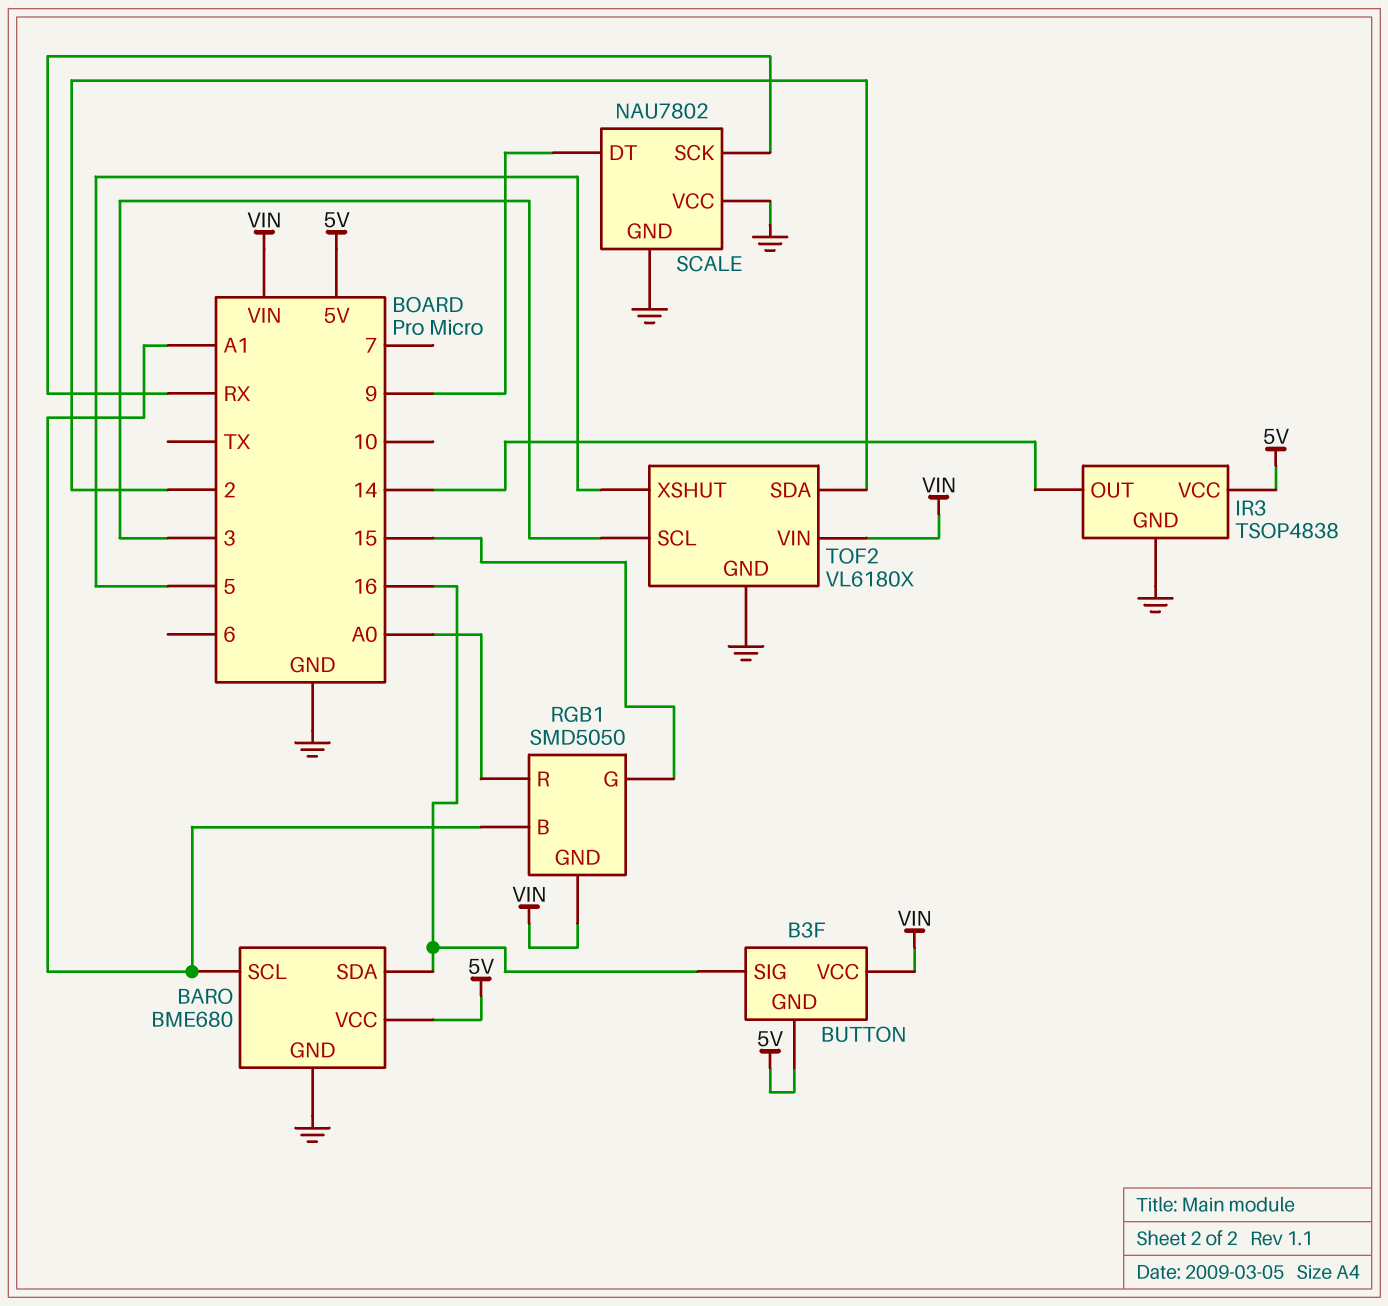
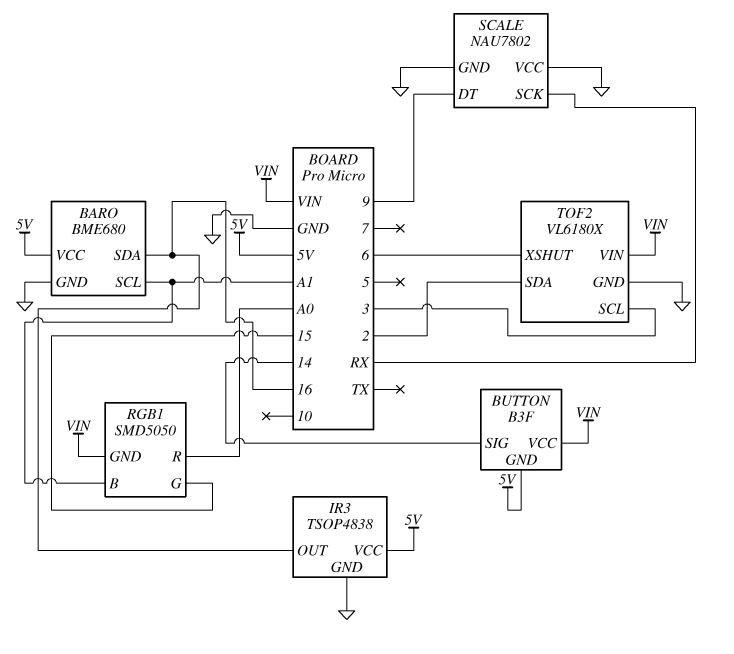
BUTTON pin SIG: 16 -> 14
IR3 pin OUT: 14 -> 16
TOF2 pin XSHUT: 5 -> 6

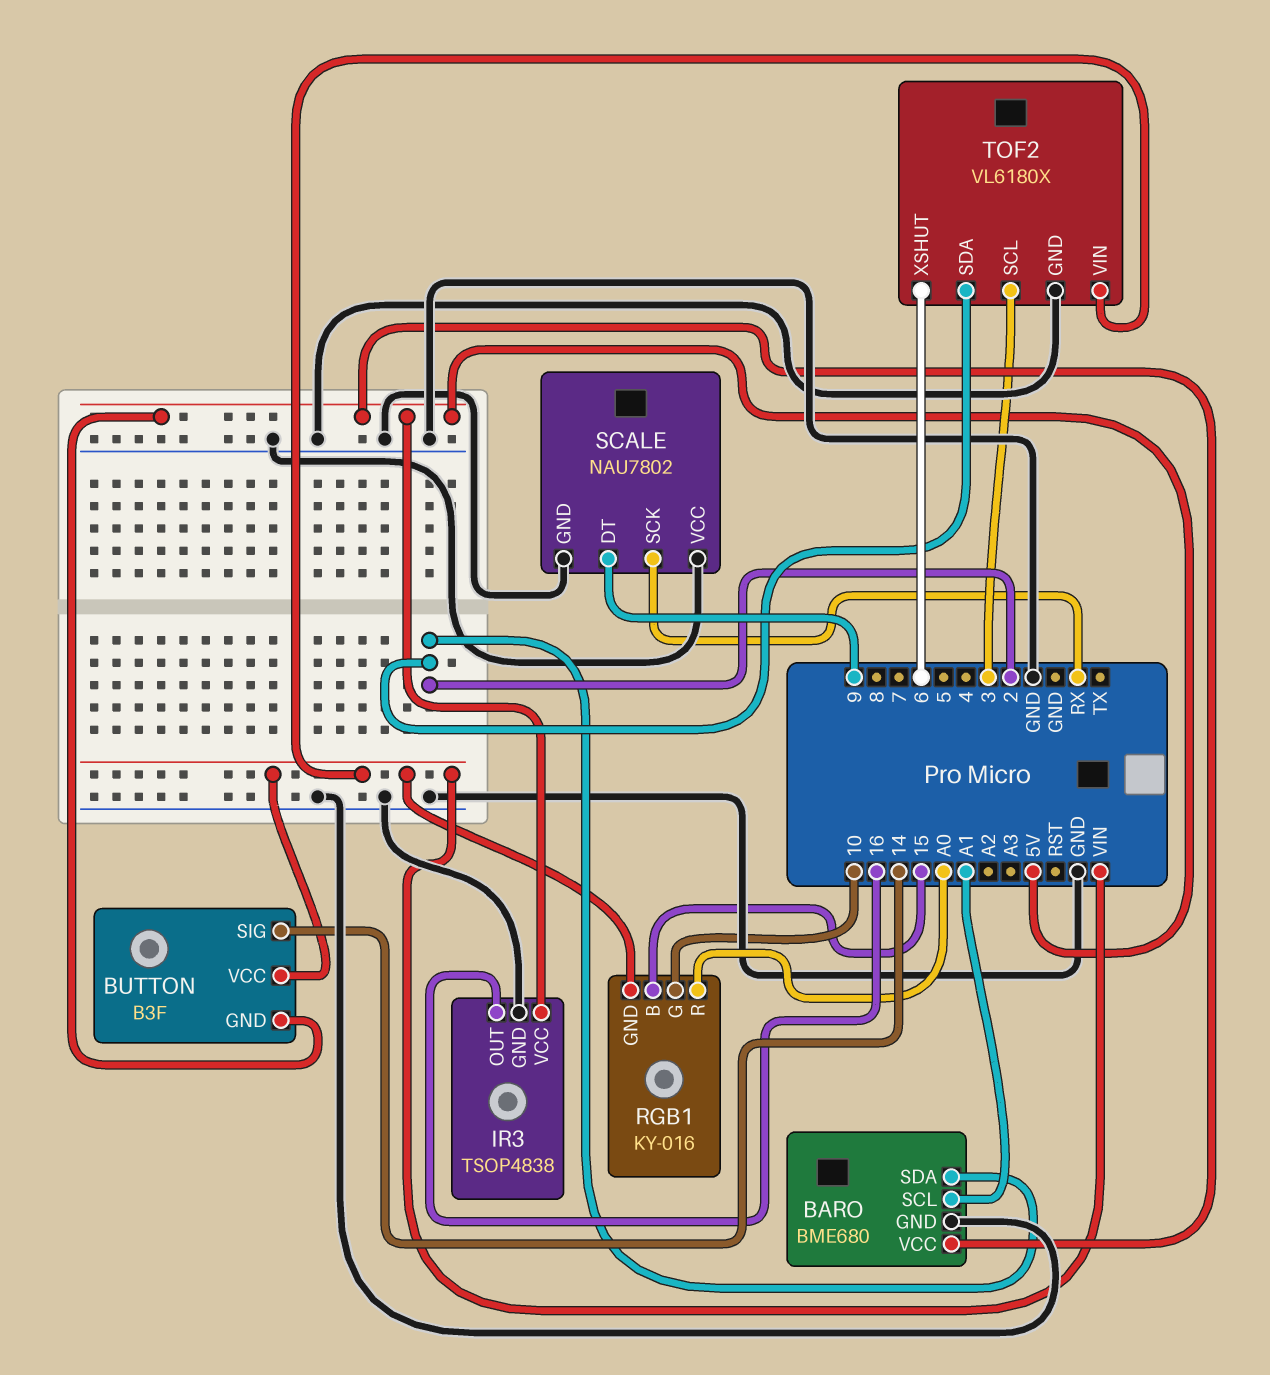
BARO pin SDA: 16 -> 2
RGB1: SMD5050 -> KY-016
RGB1 pin B: A1 -> 15
RGB1 pin G: 15 -> 10

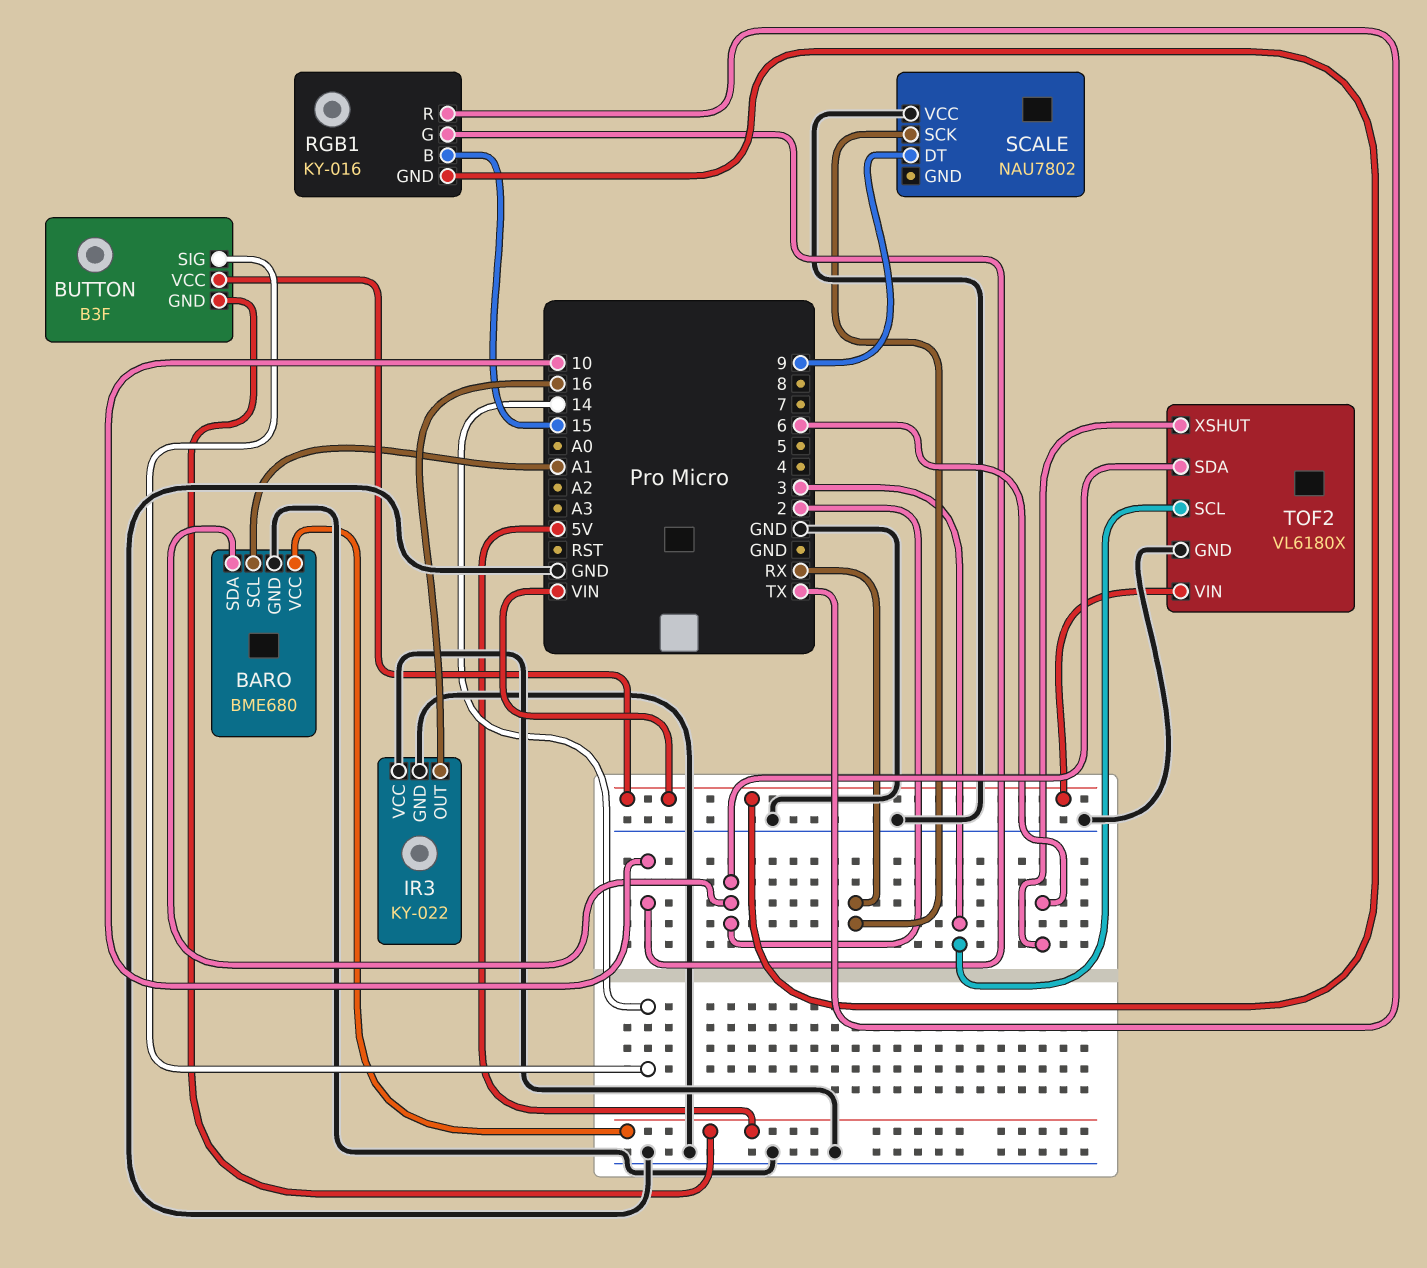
IR3: TSOP4838 -> KY-022
IR3 pin VCC: 5V -> GND
RGB1 pin R: A0 -> TX
SCALE pin GND: GND -> none

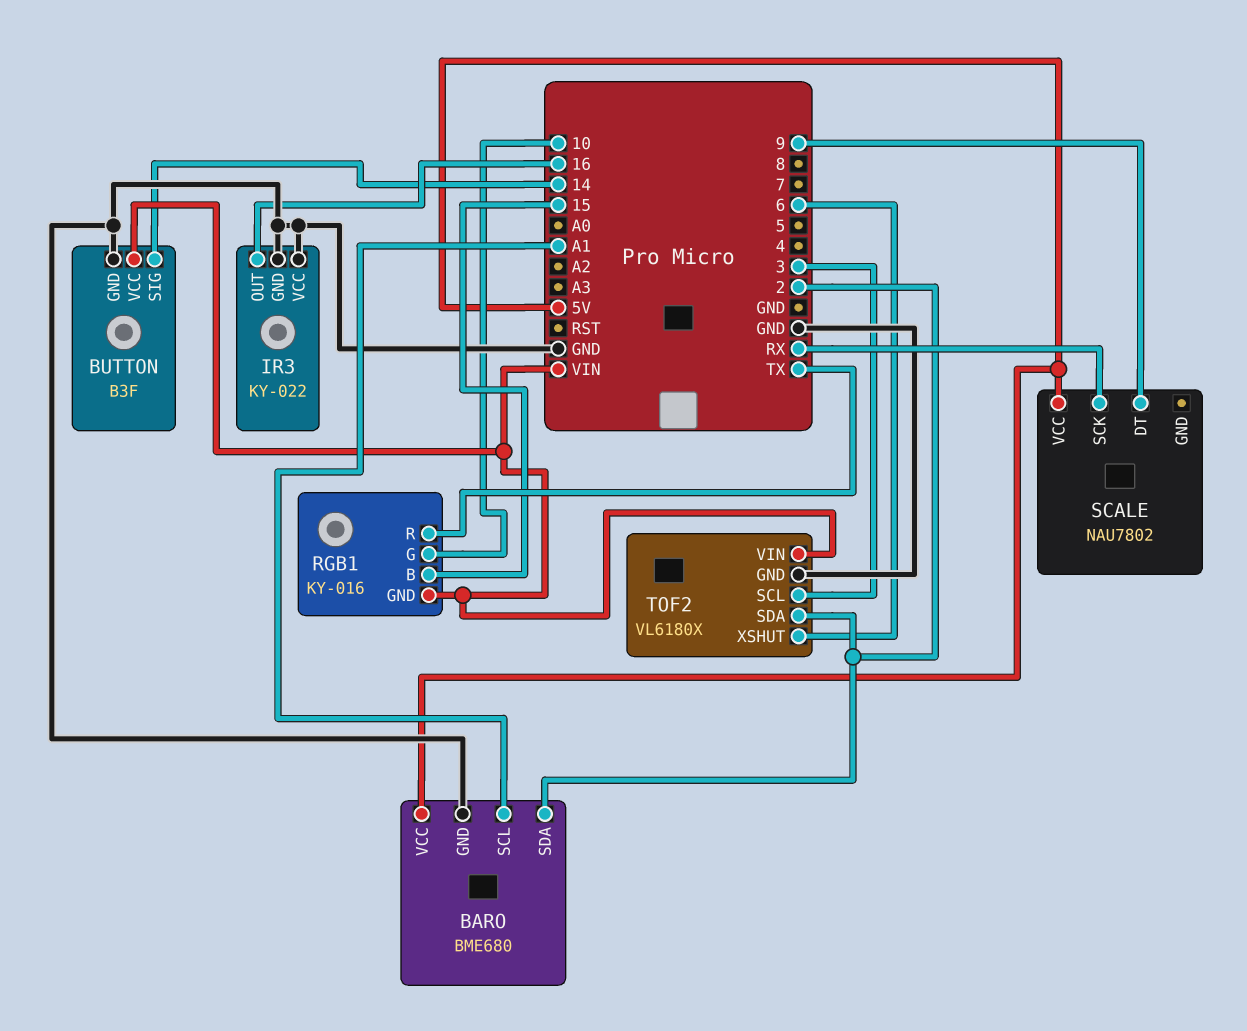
BUTTON pin GND: 5V -> GND
SCALE pin VCC: GND -> 5V

